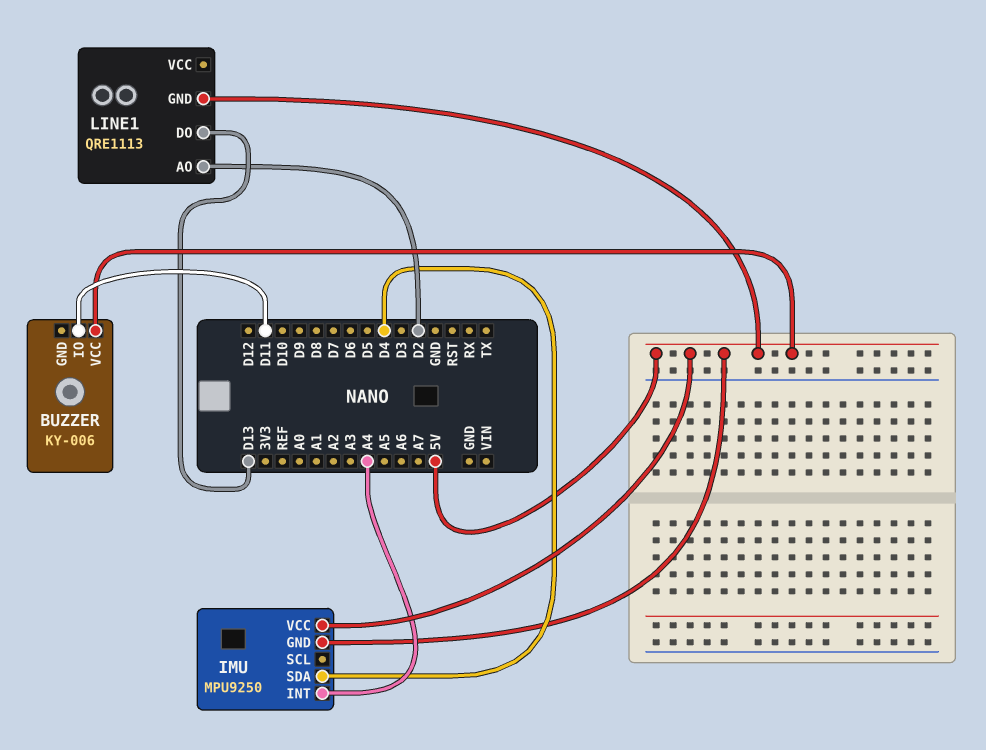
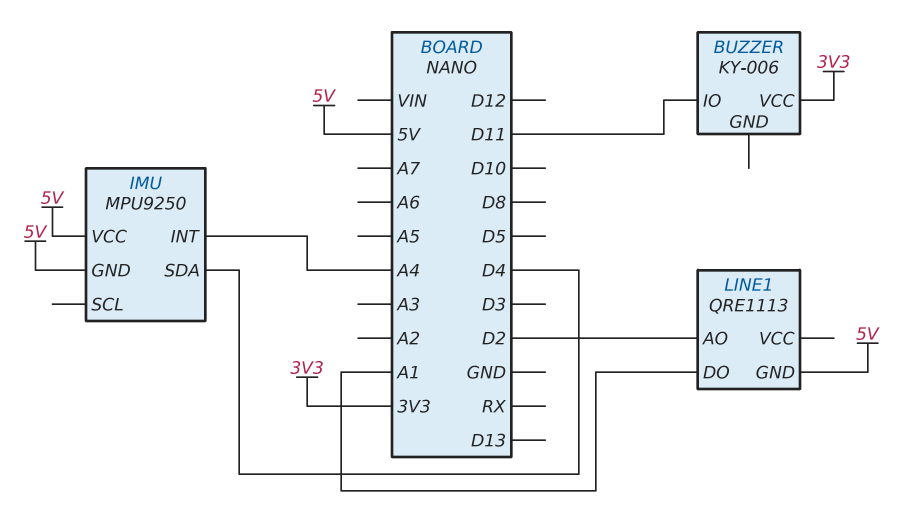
BUZZER pin VCC: 5V -> 3V3
LINE1 pin DO: D13 -> A1

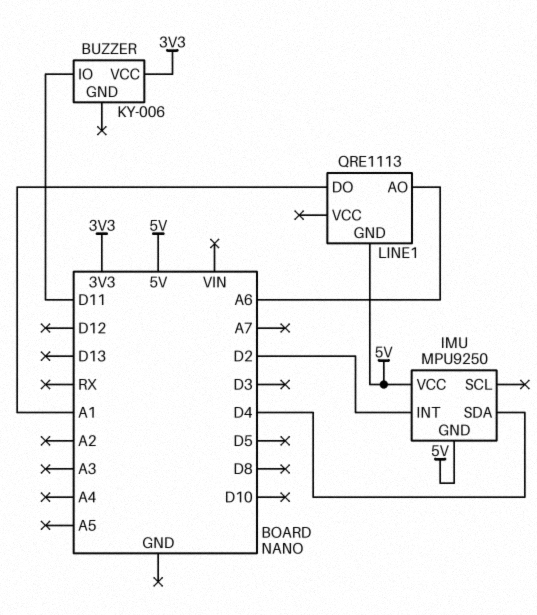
IMU pin INT: A4 -> D2
LINE1 pin AO: D2 -> A6

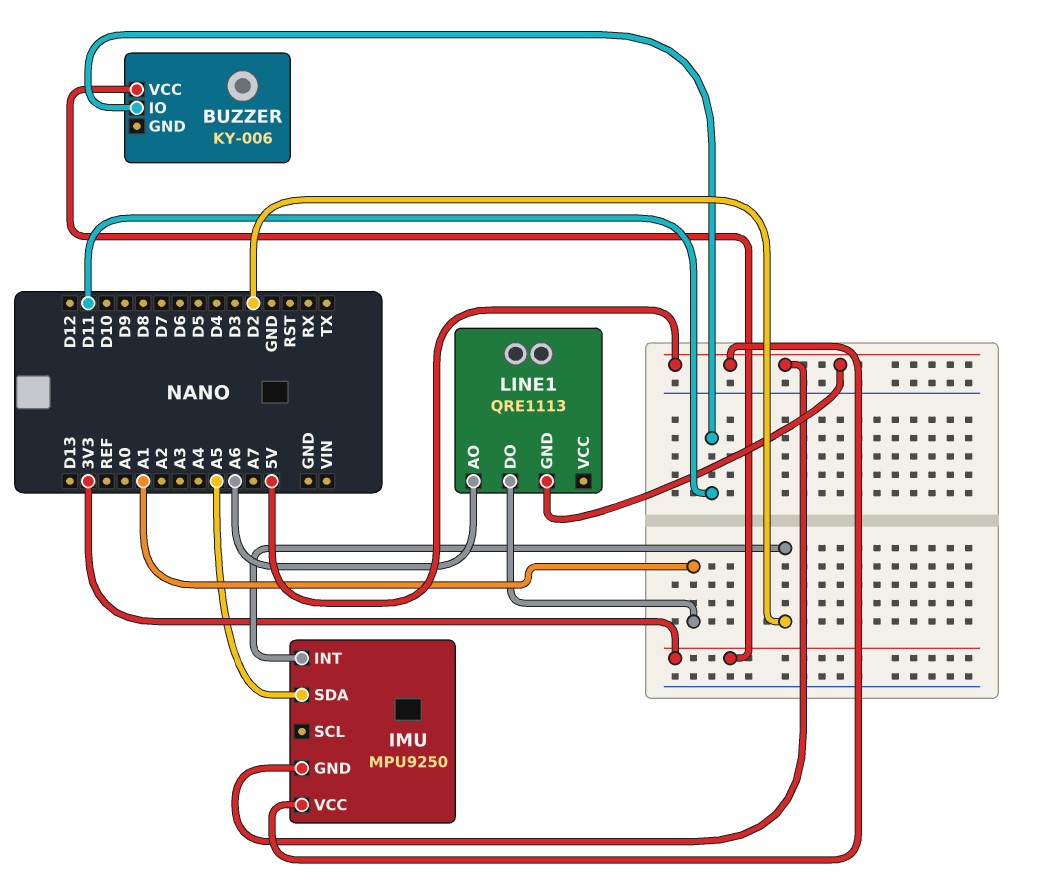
IMU pin SDA: D4 -> A5

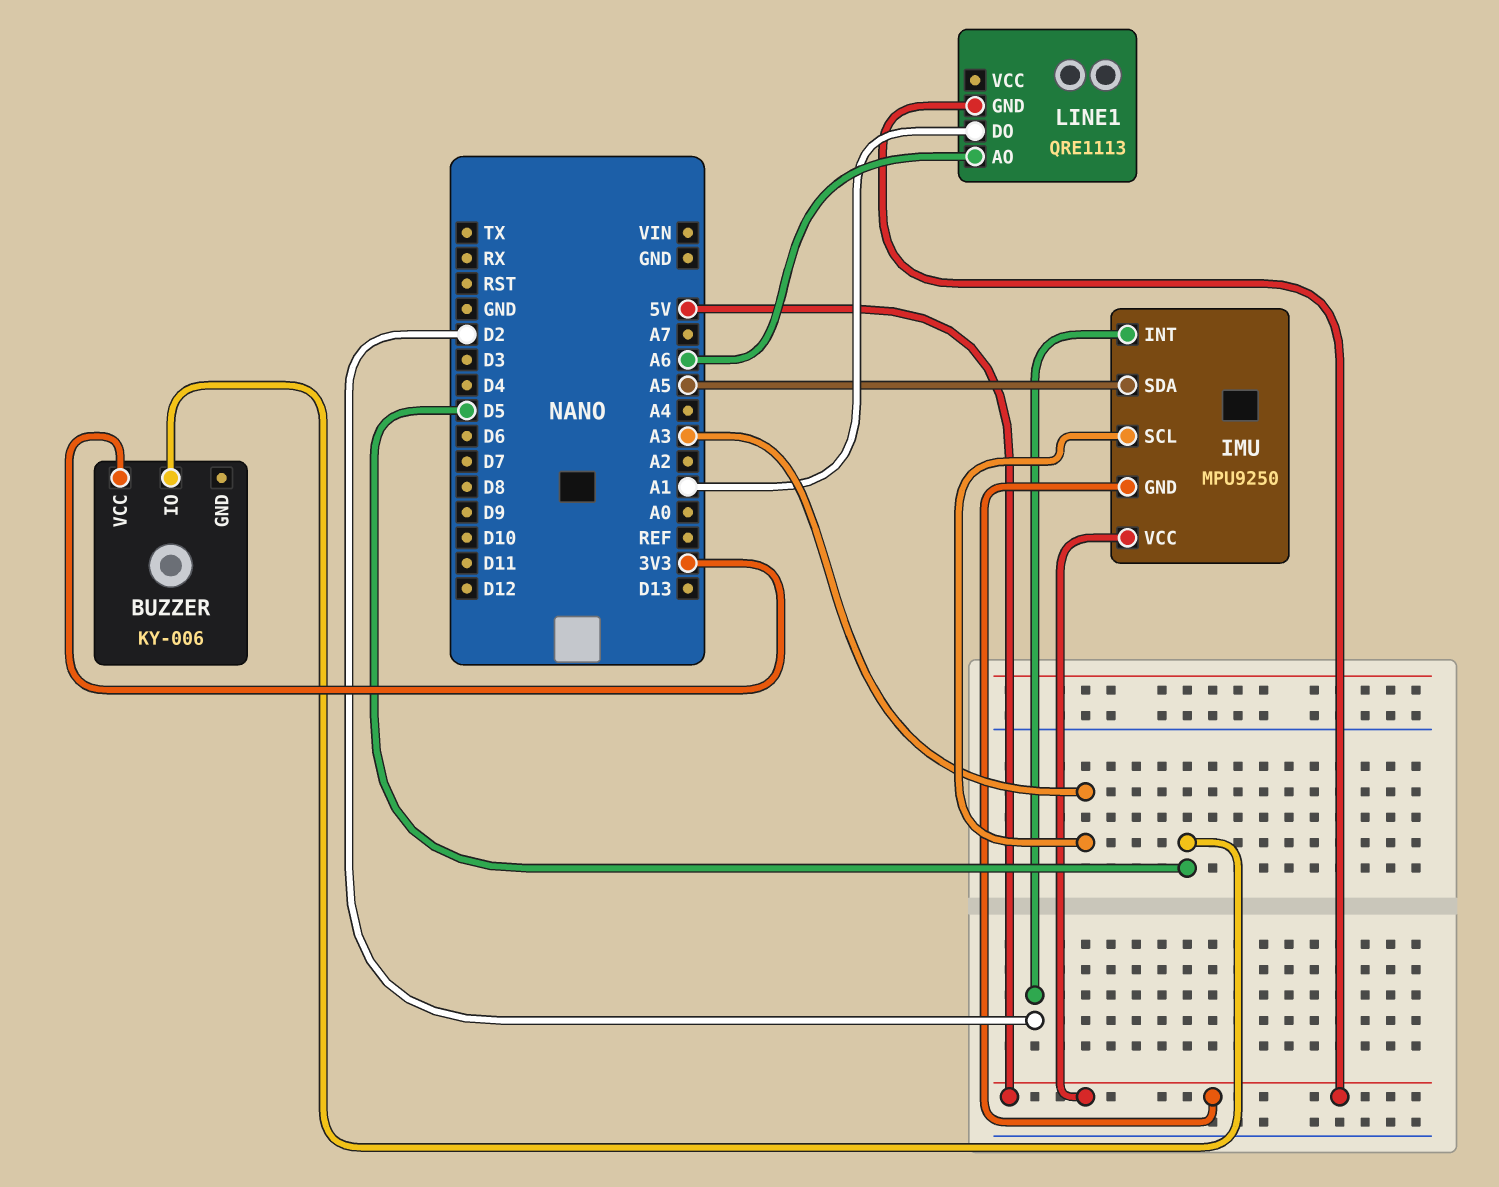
BUZZER pin IO: D11 -> D5
IMU pin SCL: none -> A3

